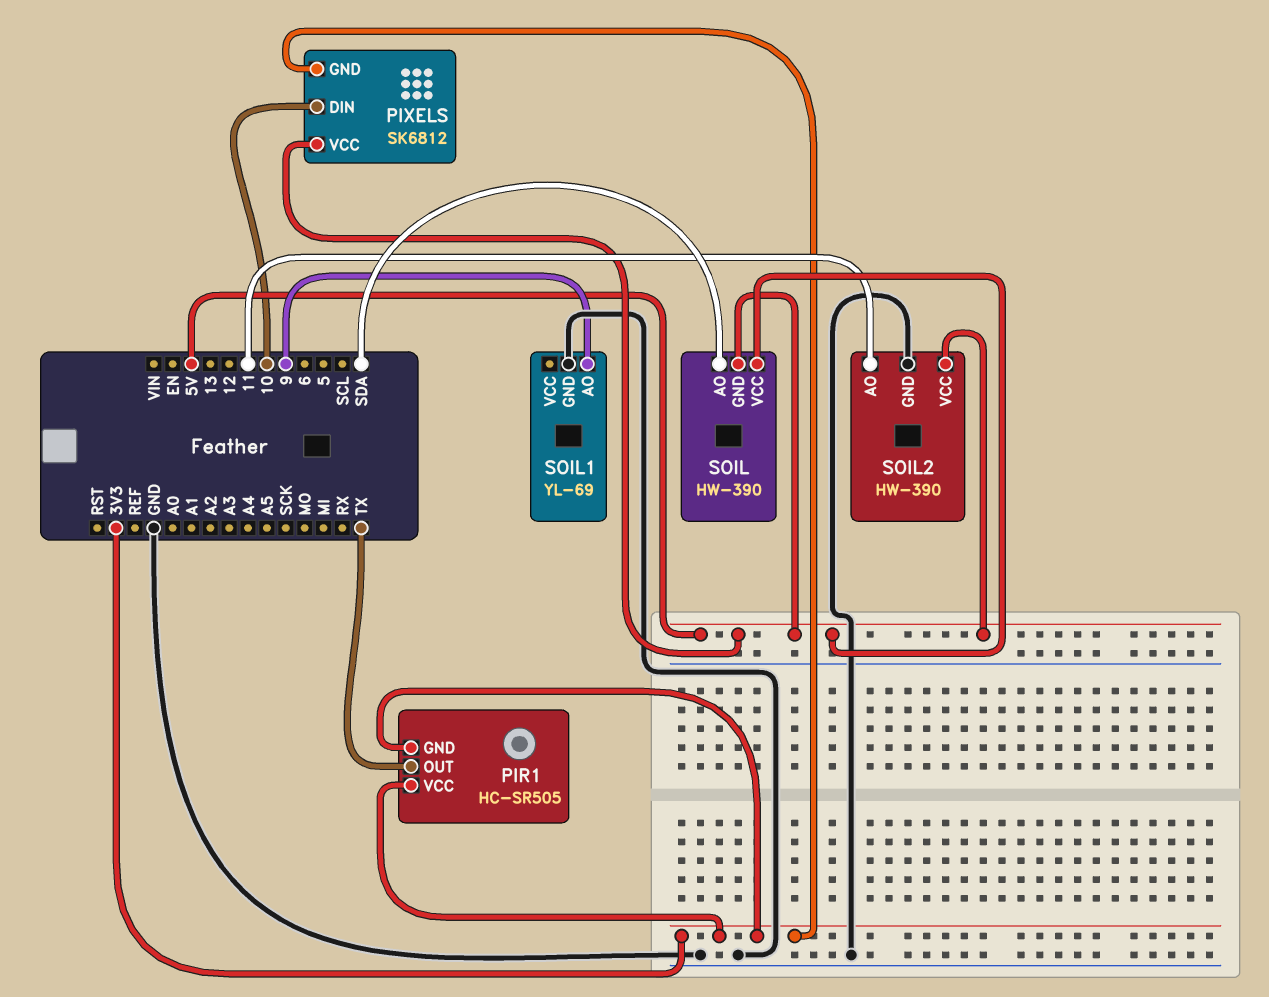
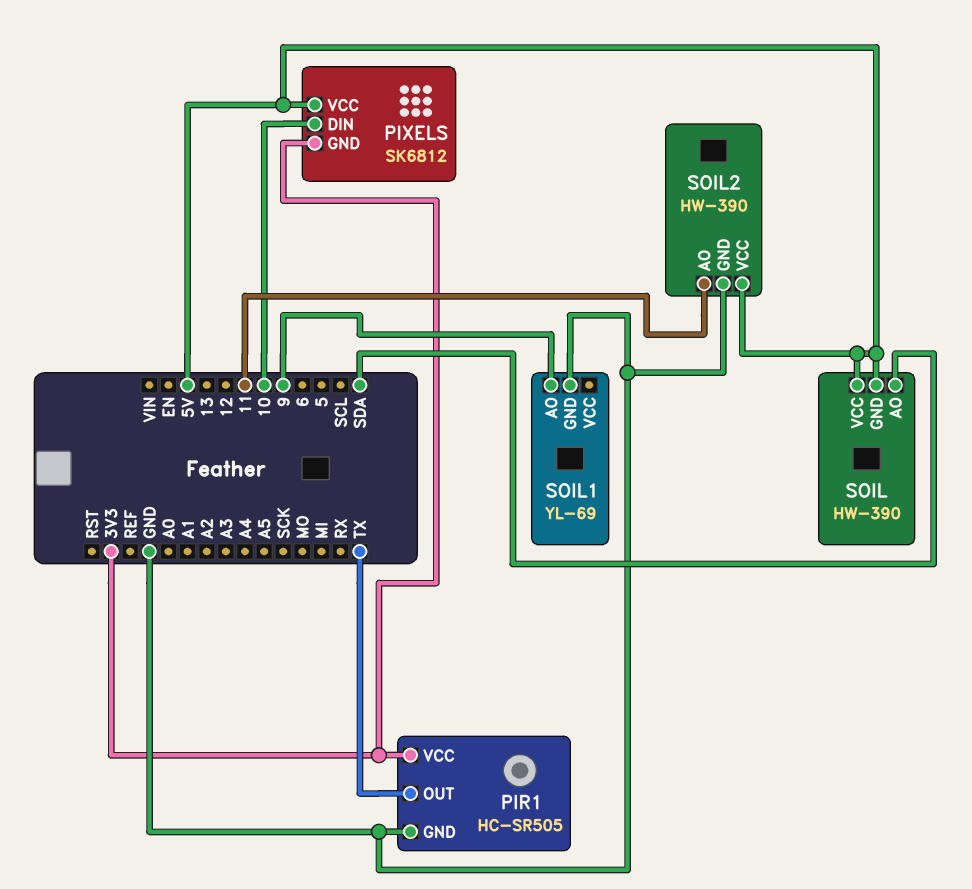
PIR1 pin GND: 3V3 -> GND

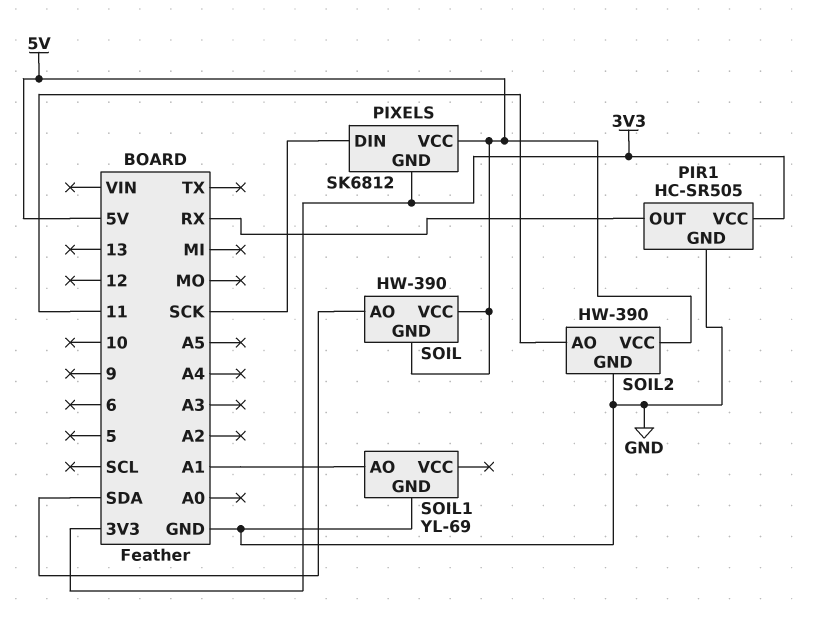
PIR1 pin OUT: TX -> RX
PIXELS pin DIN: 10 -> SCK
SOIL1 pin AO: 9 -> A1

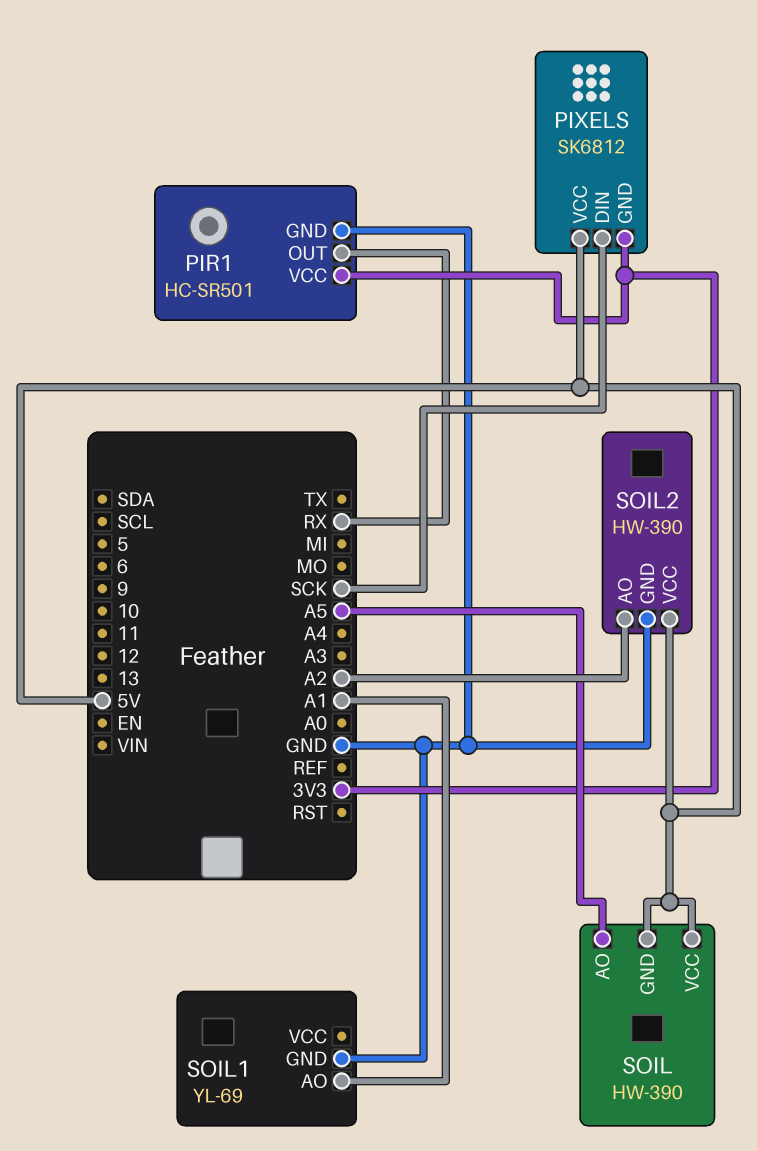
PIR1: HC-SR505 -> HC-SR501
SOIL pin AO: SDA -> A5
SOIL2 pin AO: 11 -> A2

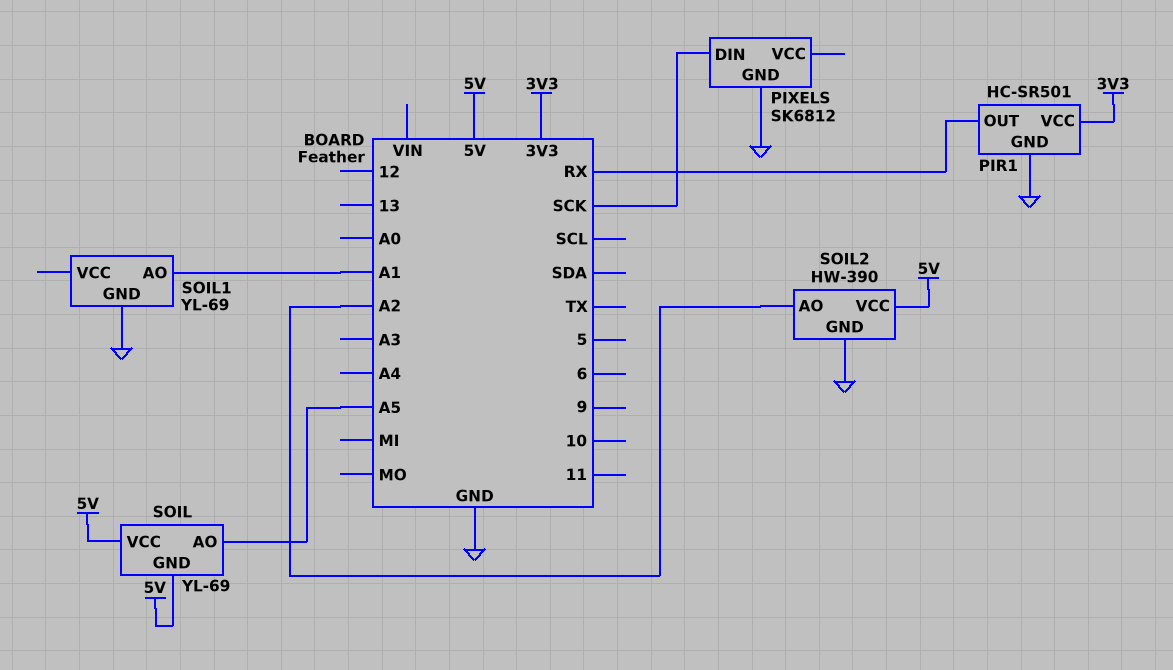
PIXELS pin GND: 3V3 -> GND
PIXELS pin VCC: 5V -> none
SOIL: HW-390 -> YL-69

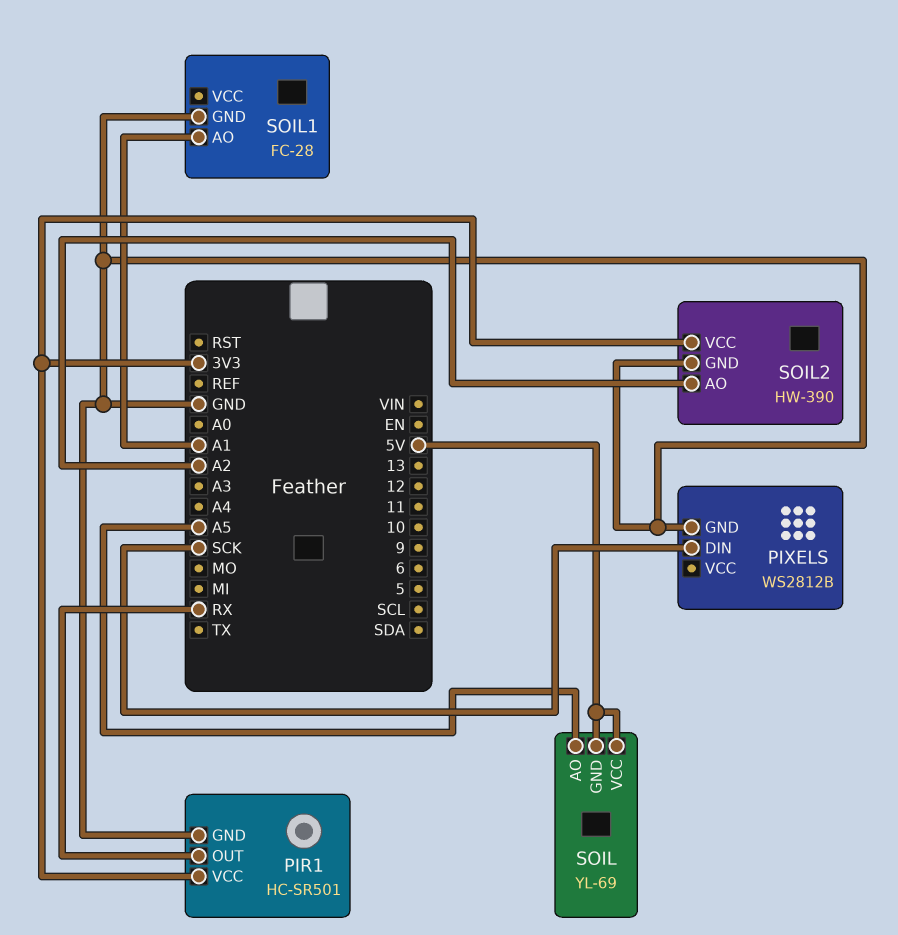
PIXELS: SK6812 -> WS2812B
SOIL1: YL-69 -> FC-28
SOIL2 pin VCC: 5V -> 3V3

